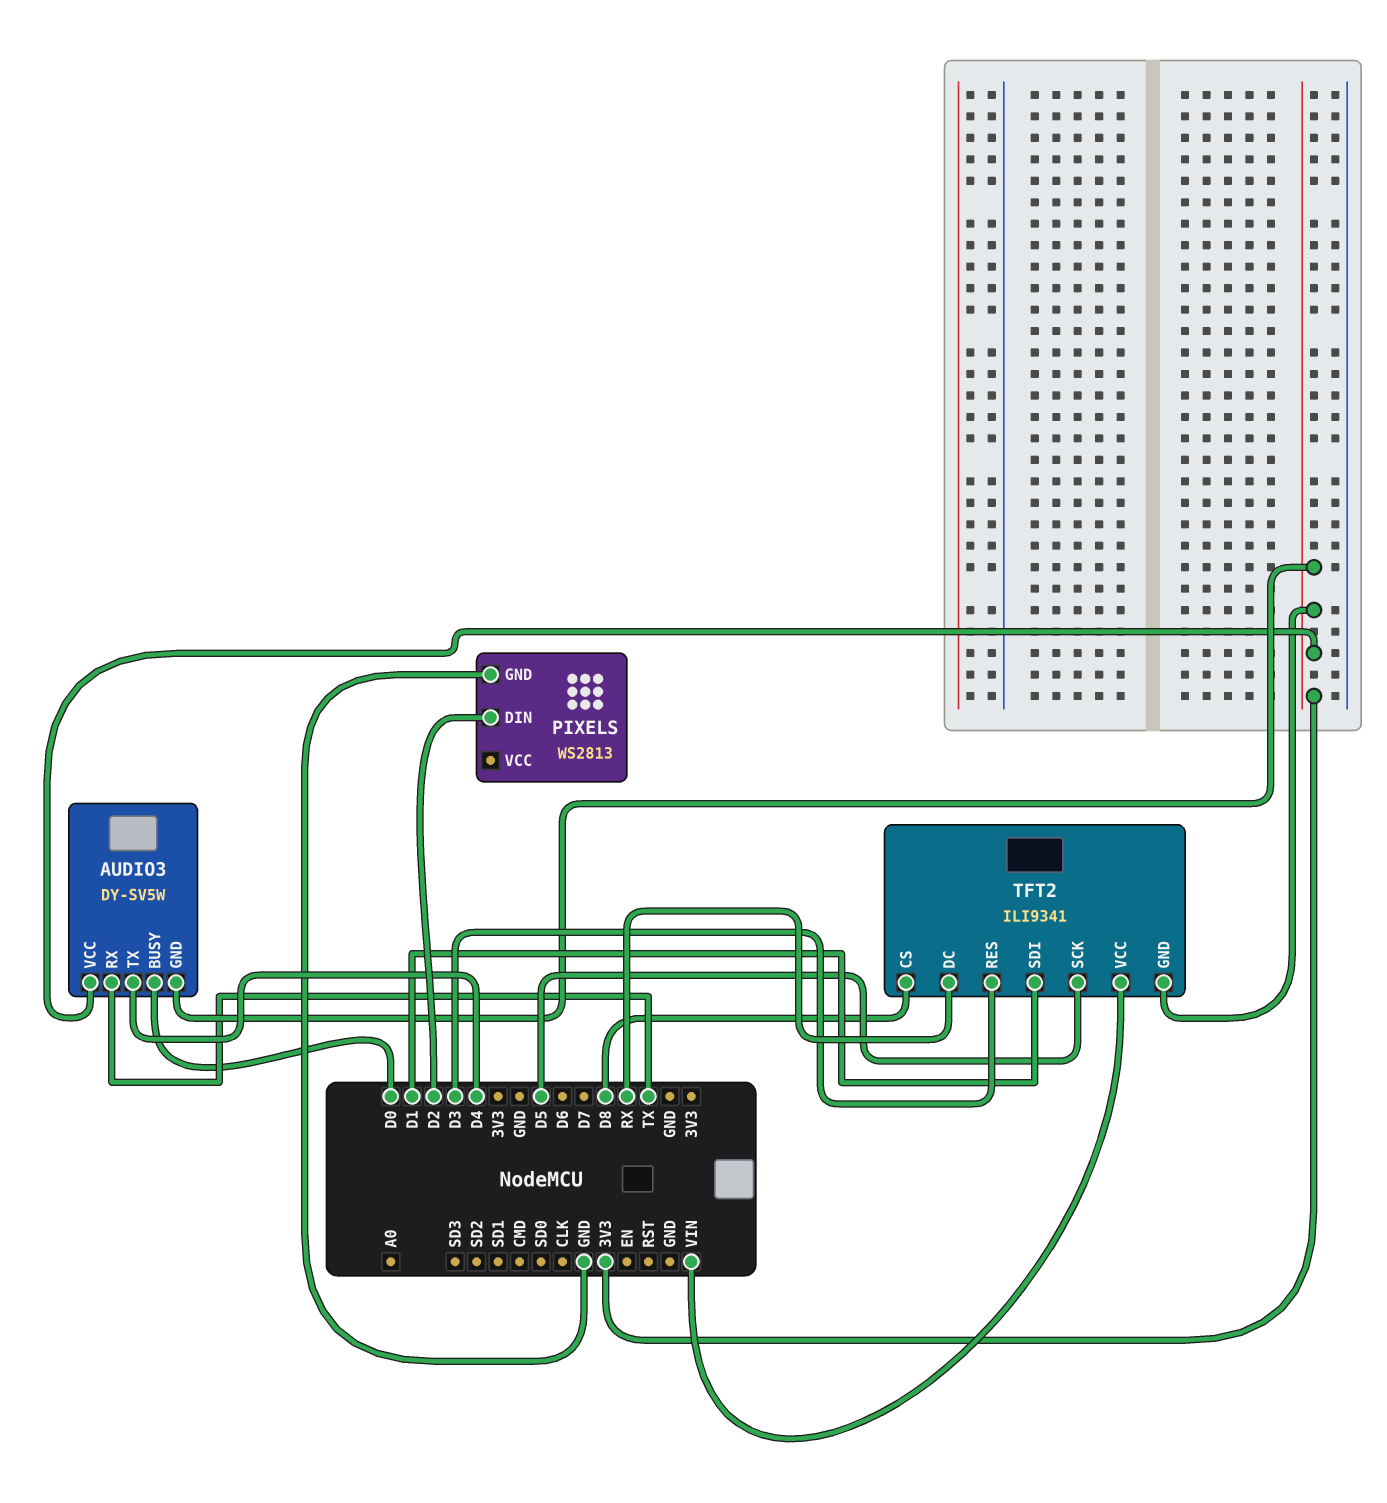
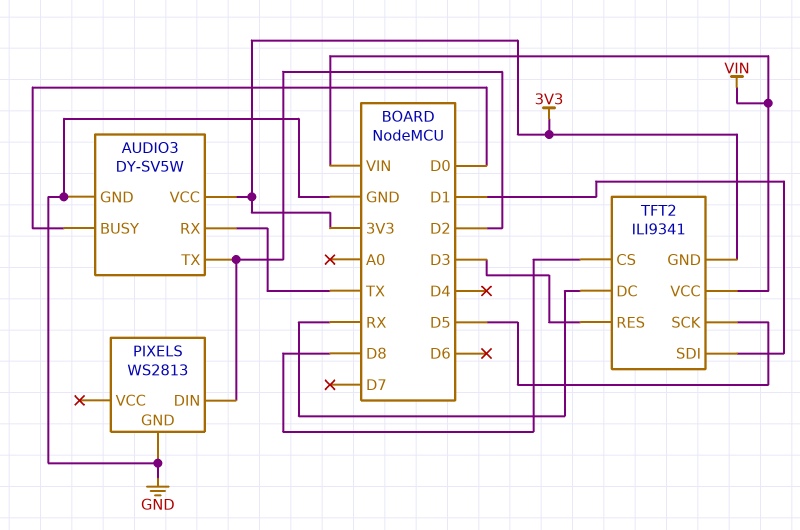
AUDIO3 pin GND: 3V3 -> GND
AUDIO3 pin TX: D4 -> D2

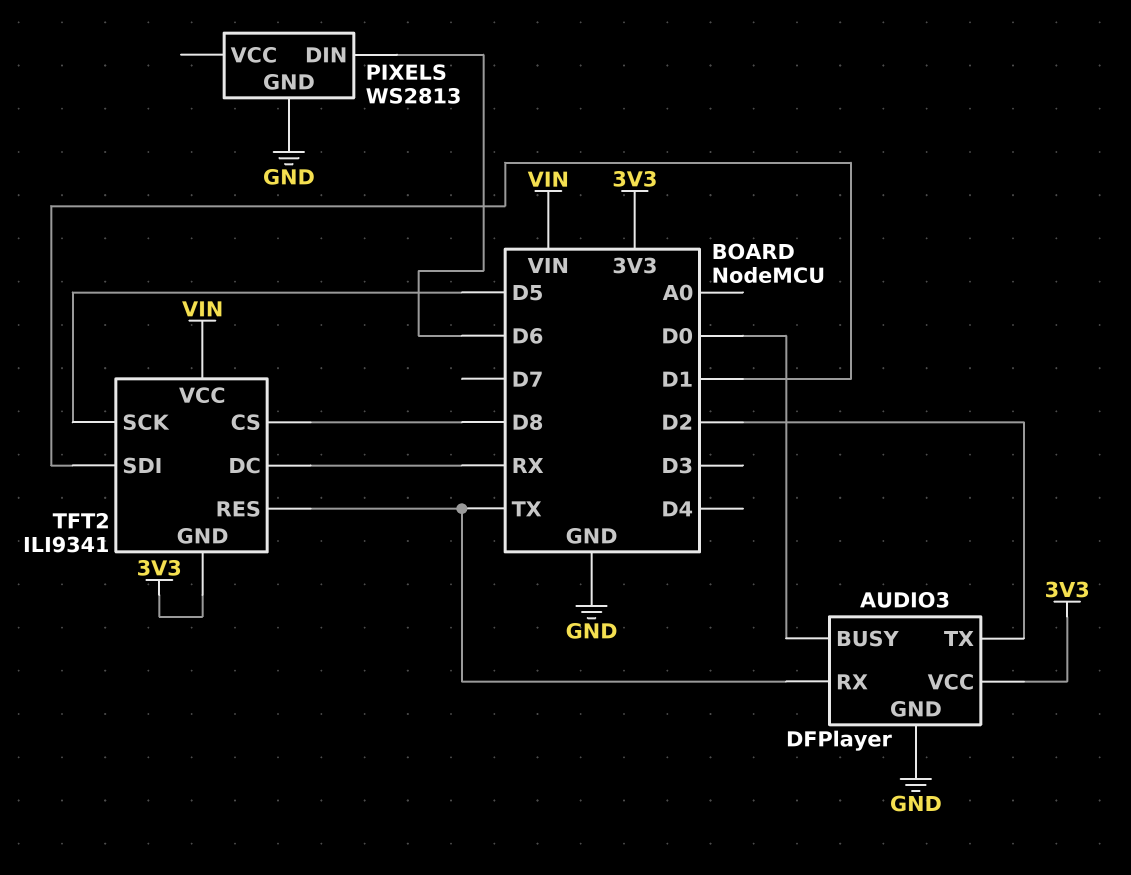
AUDIO3: DY-SV5W -> DFPlayer
PIXELS pin DIN: D2 -> D6
TFT2 pin RES: D3 -> TX

